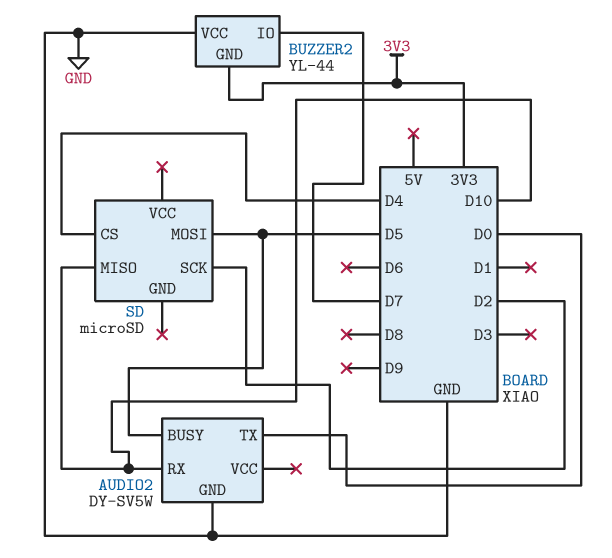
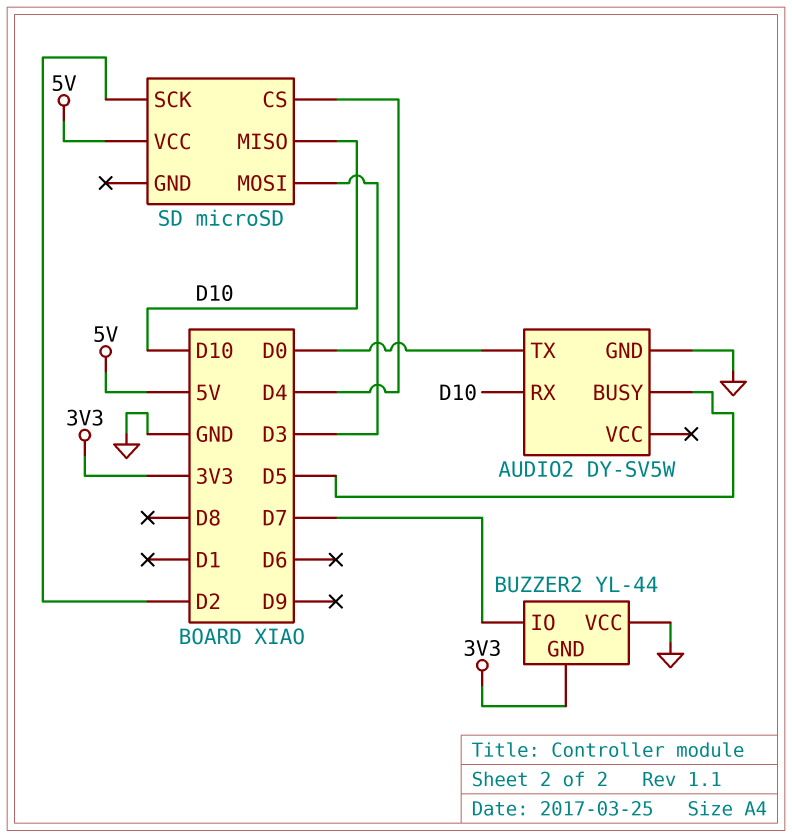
SD pin MOSI: D5 -> D3
SD pin VCC: none -> 5V

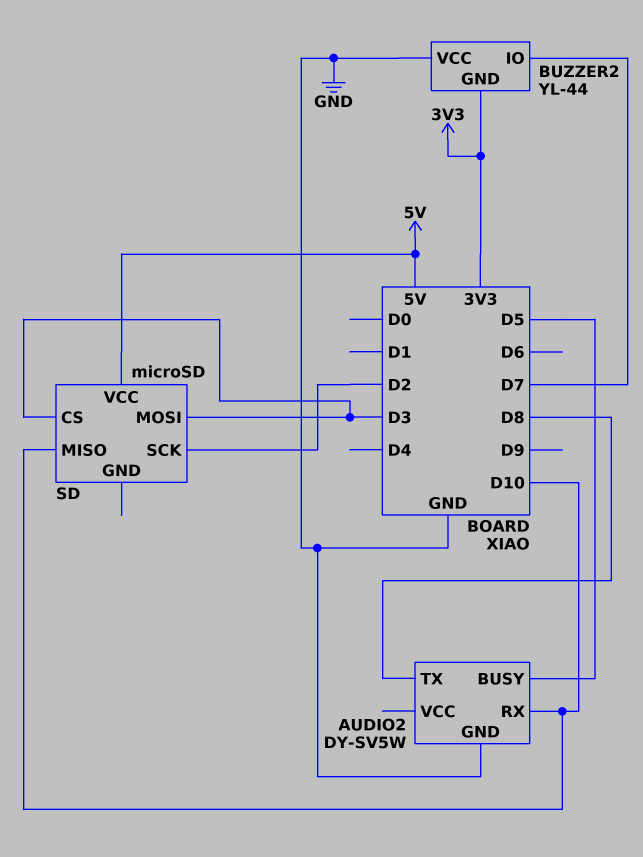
AUDIO2 pin TX: D0 -> D8
SD pin CS: D4 -> D3

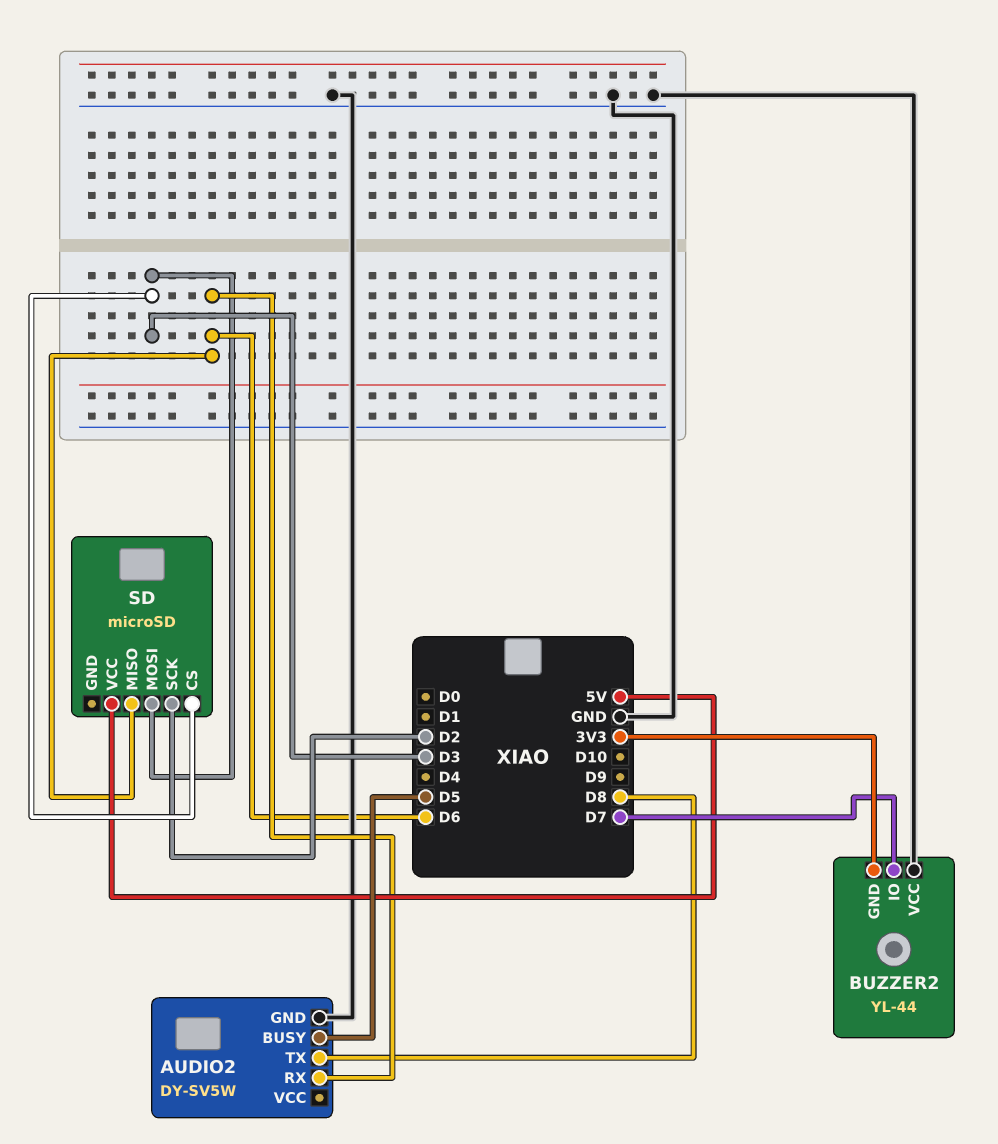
AUDIO2 pin RX: D10 -> D6
SD pin MISO: D10 -> D6

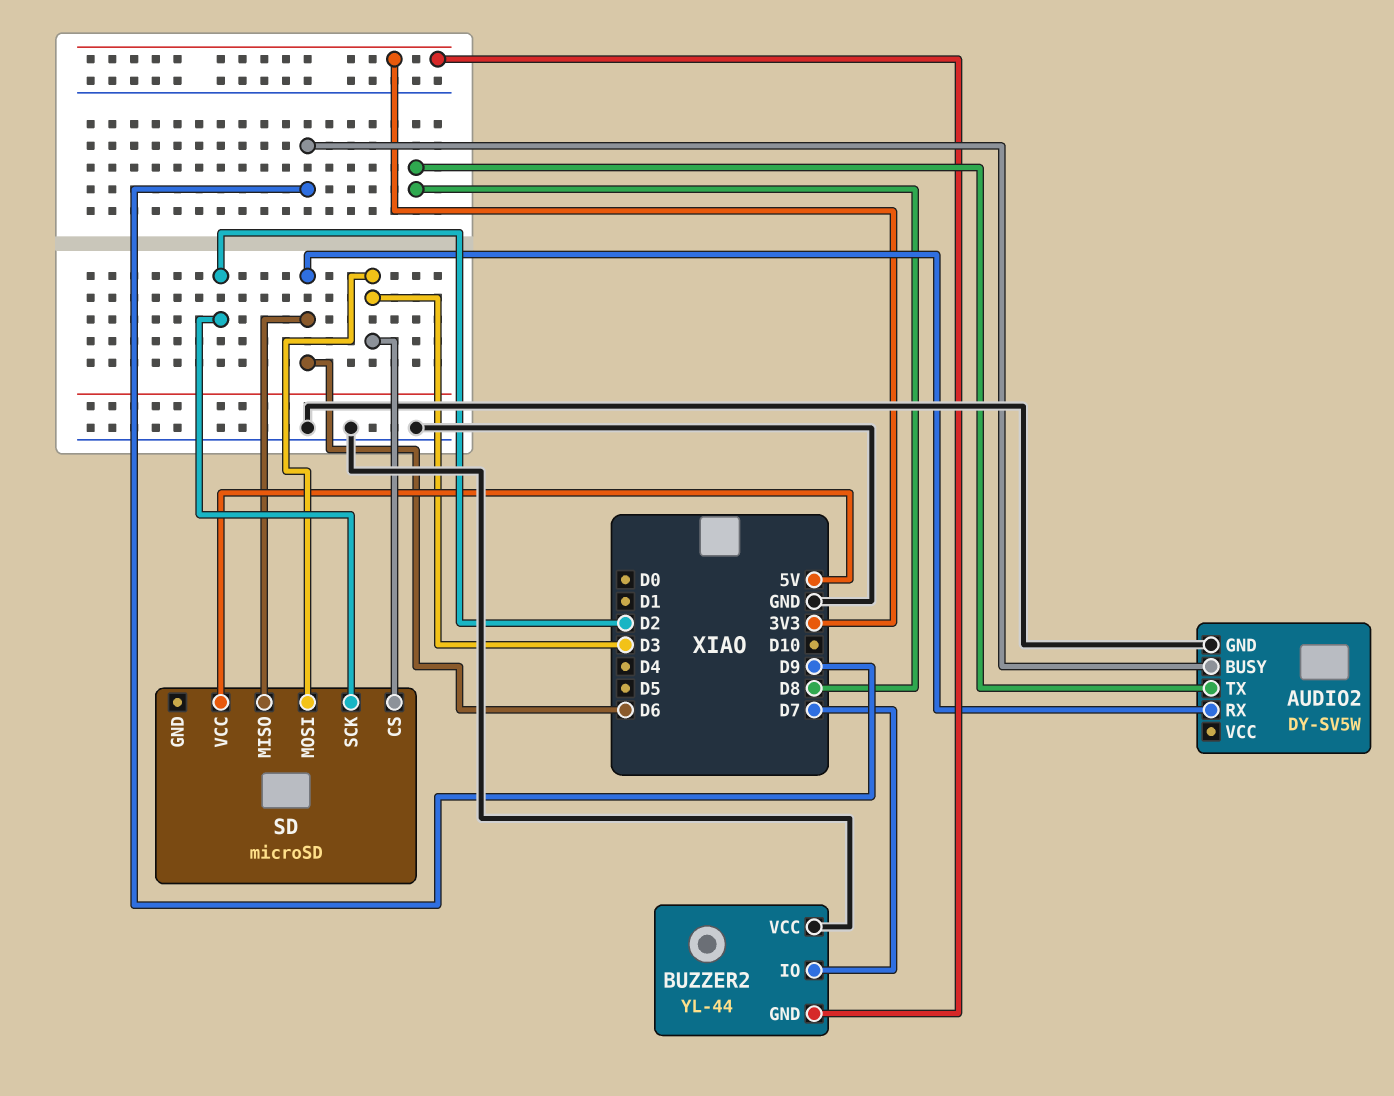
AUDIO2 pin BUSY: D5 -> D9

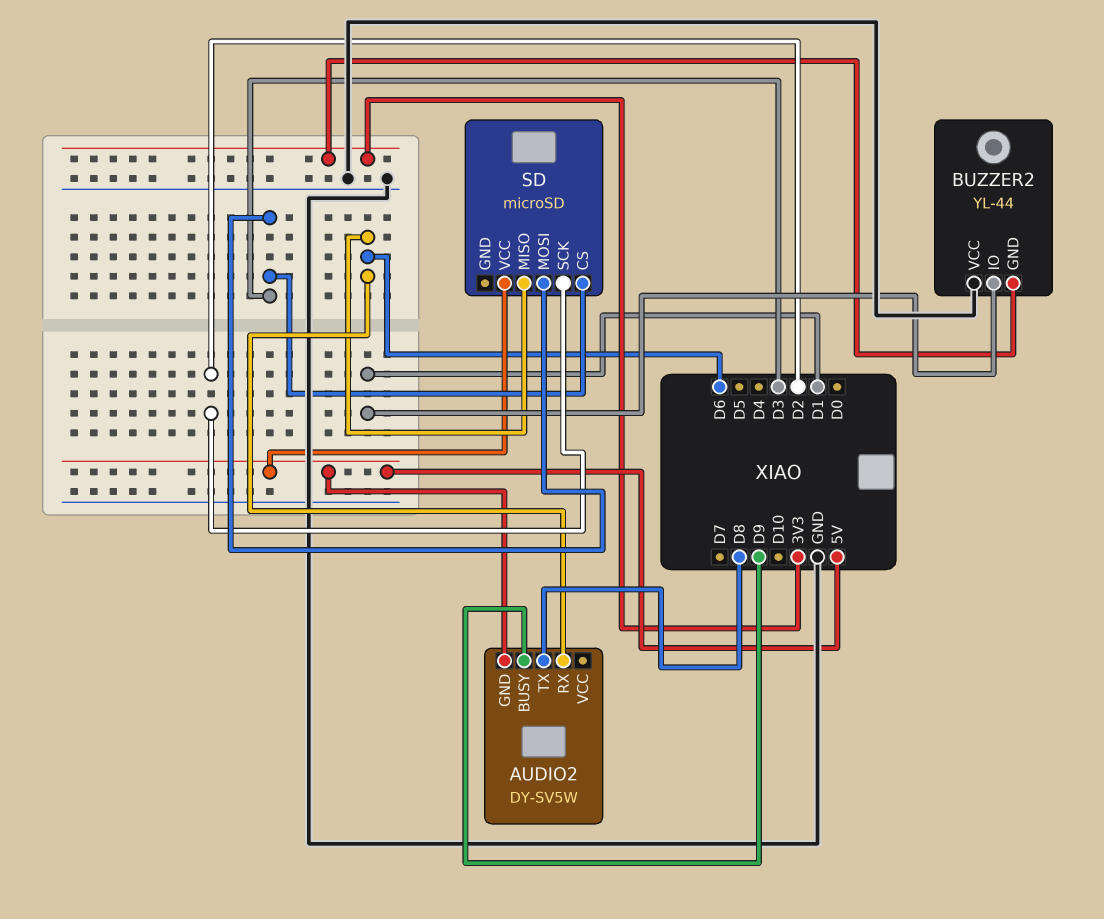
AUDIO2 pin GND: GND -> 5V
BUZZER2 pin IO: D7 -> D1

